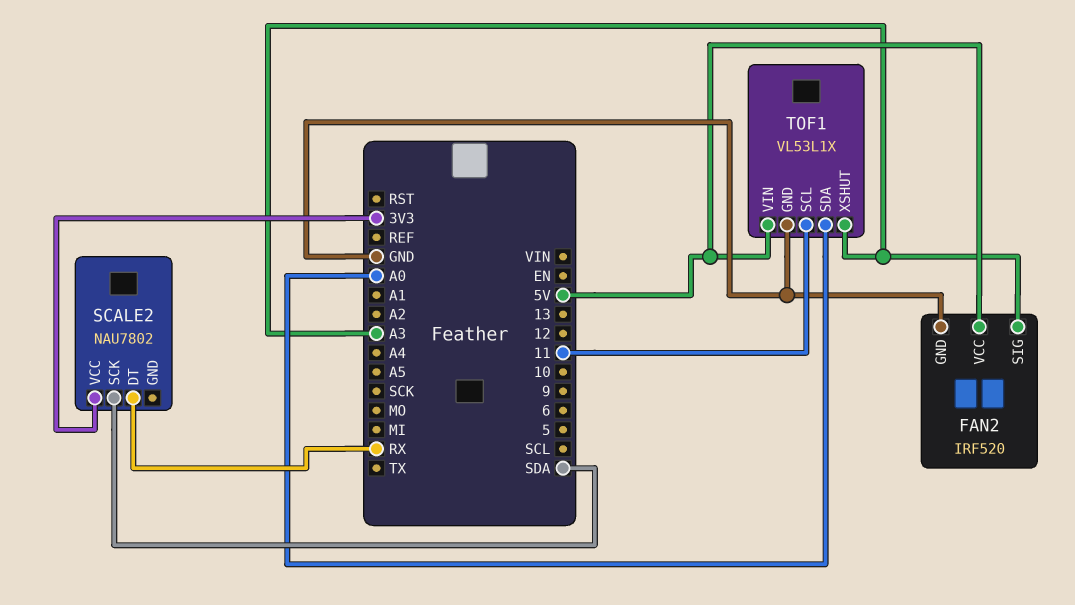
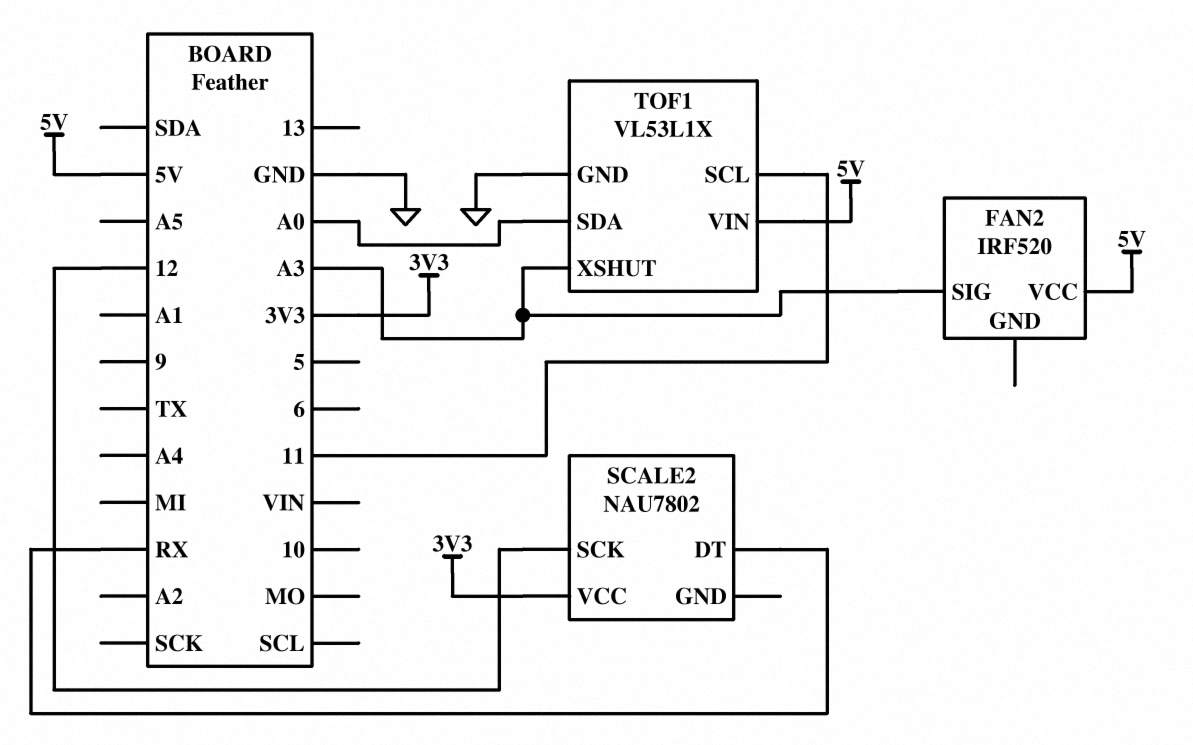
FAN2 pin GND: GND -> none
SCALE2 pin SCK: SDA -> 12

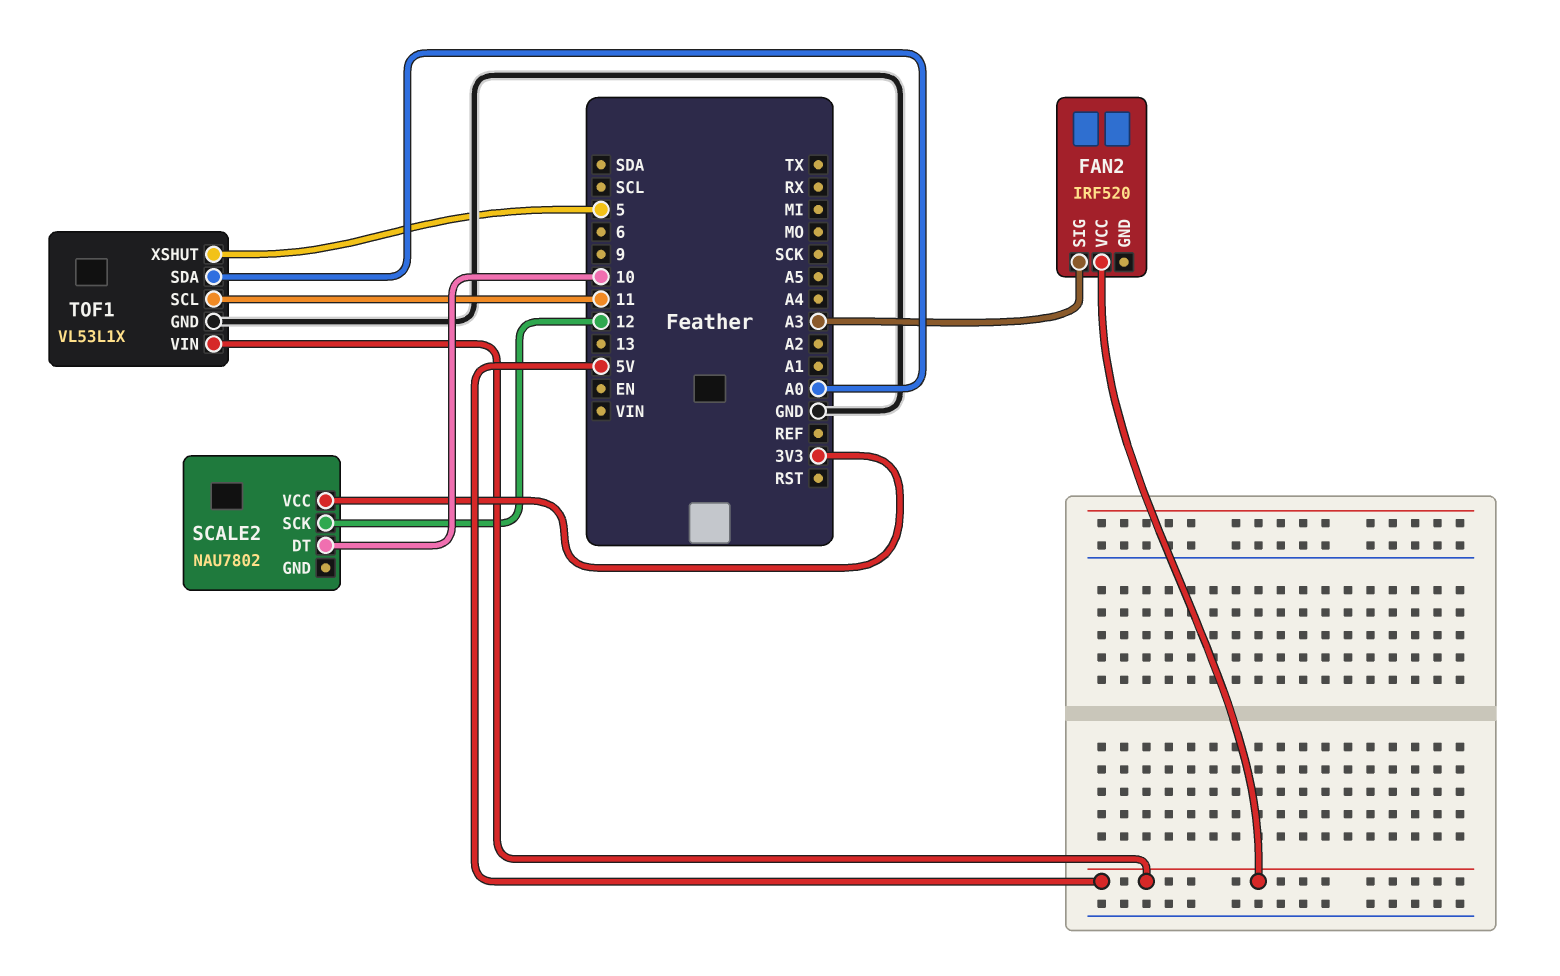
SCALE2 pin DT: RX -> 10
TOF1 pin XSHUT: A3 -> 5

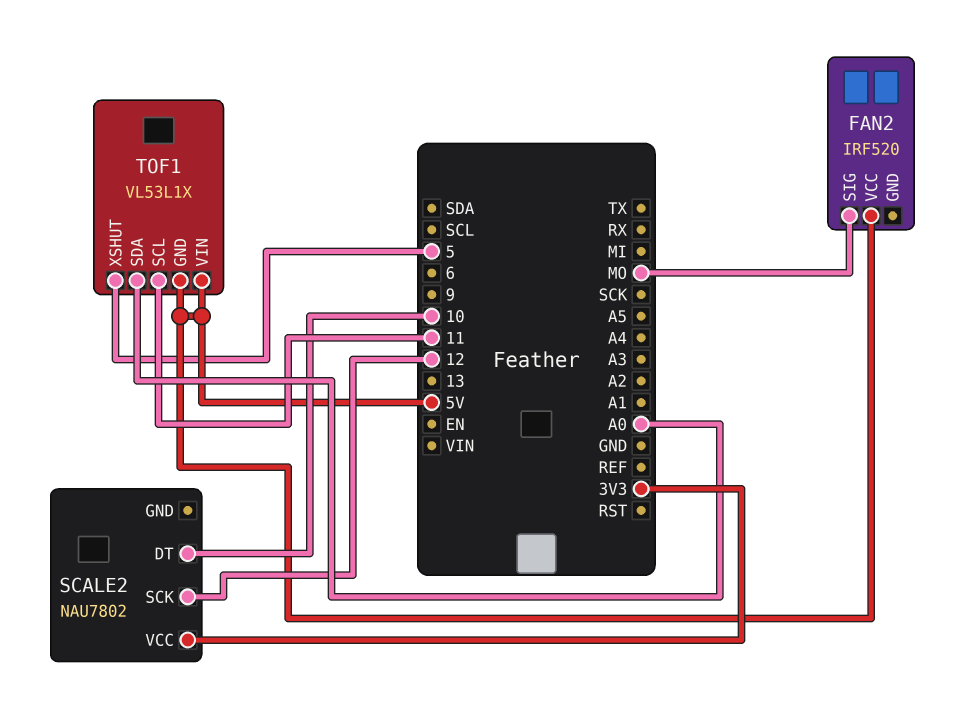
FAN2 pin SIG: A3 -> MO
TOF1 pin GND: GND -> 5V

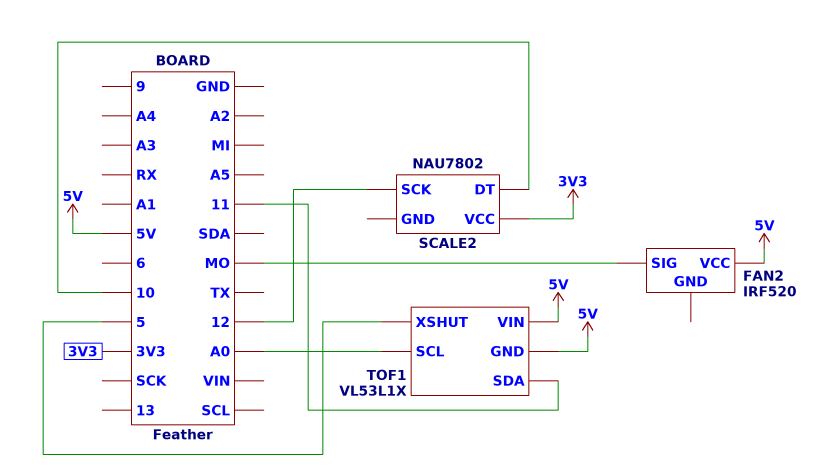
TOF1 pin SCL: 11 -> A0
TOF1 pin SDA: A0 -> 11

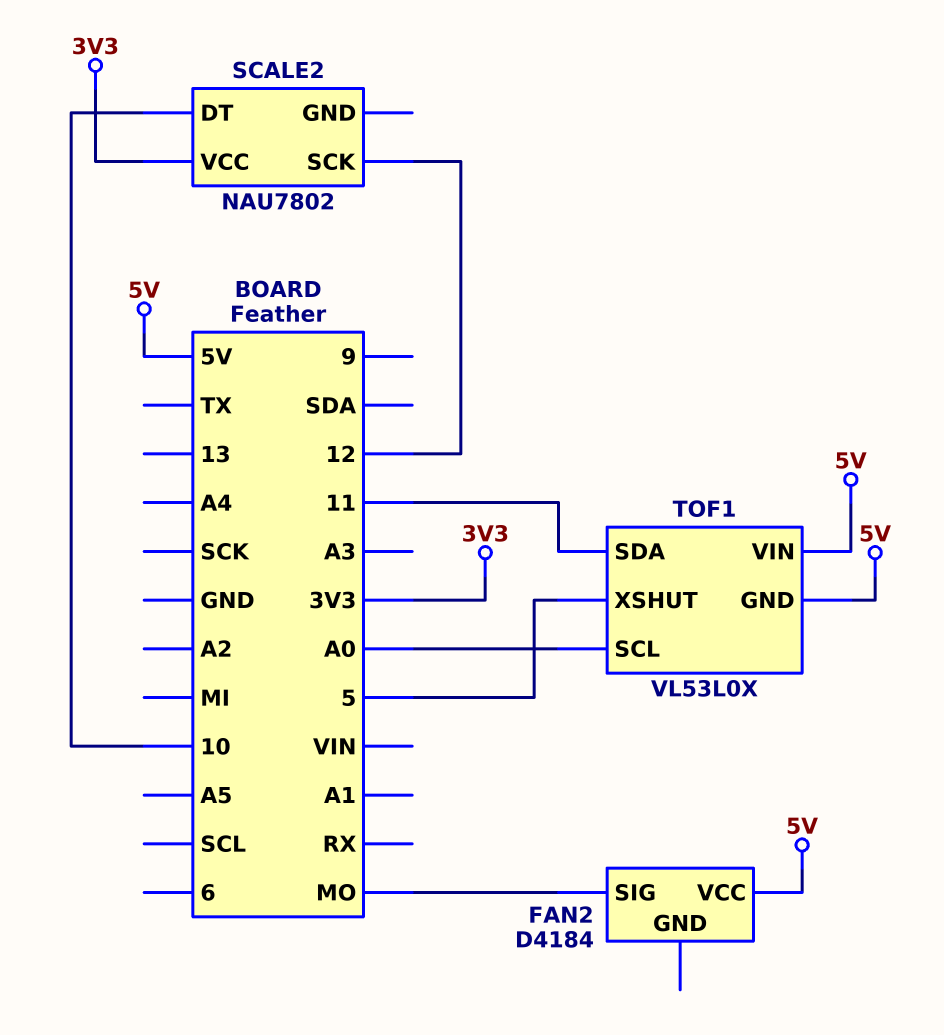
FAN2: IRF520 -> D4184
TOF1: VL53L1X -> VL53L0X

